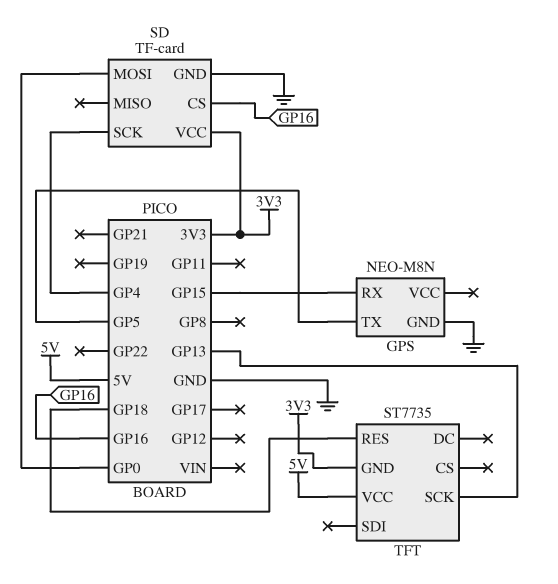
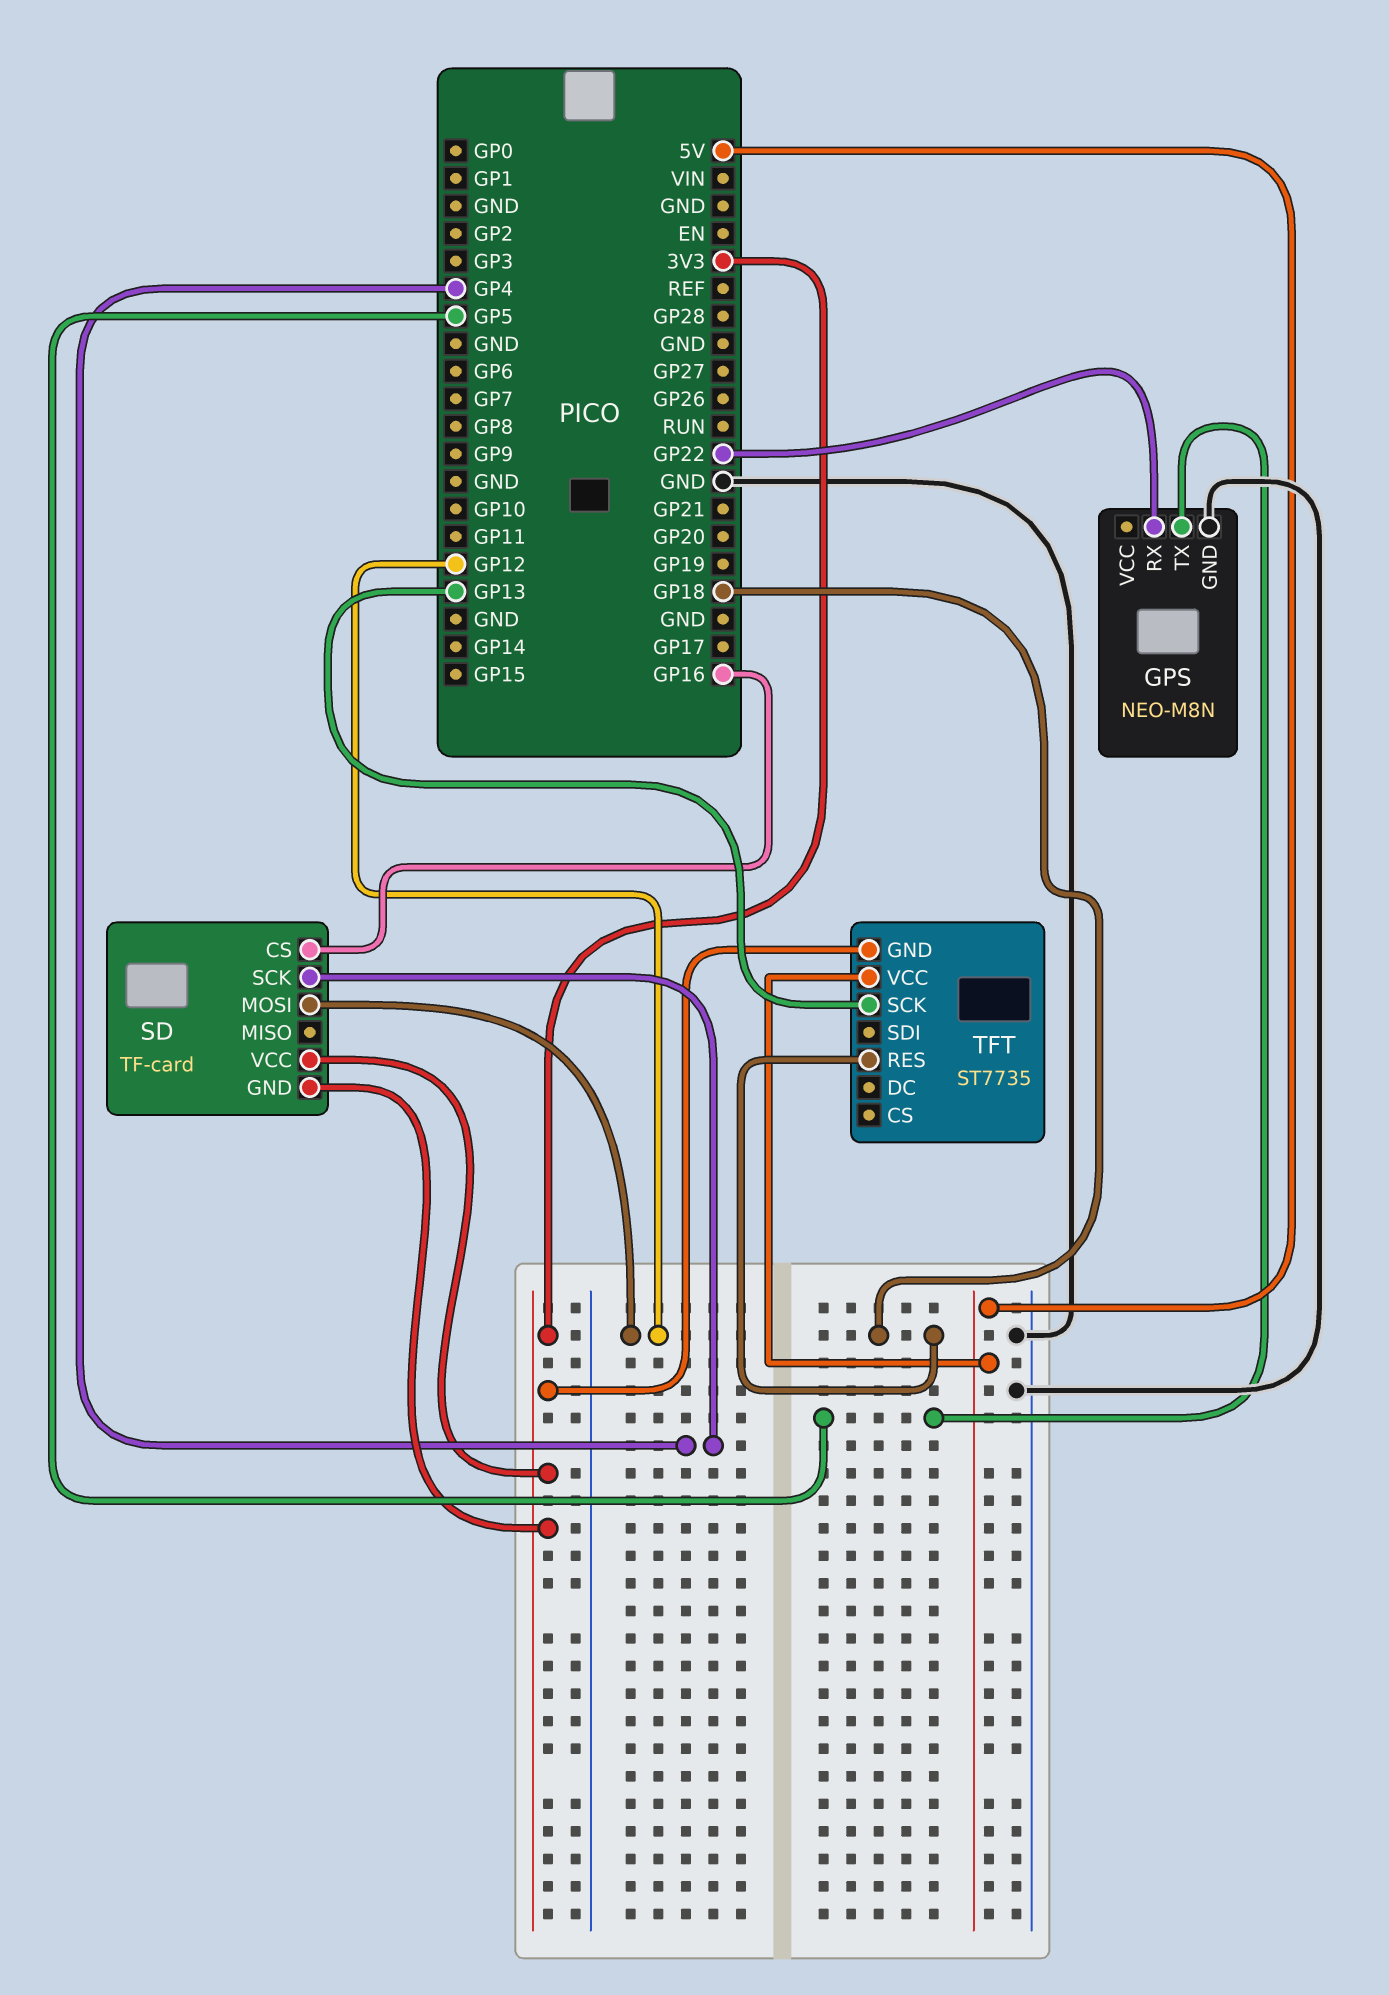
GPS pin RX: GP15 -> GP22
SD pin GND: GND -> 3V3
SD pin MOSI: GP0 -> GP12

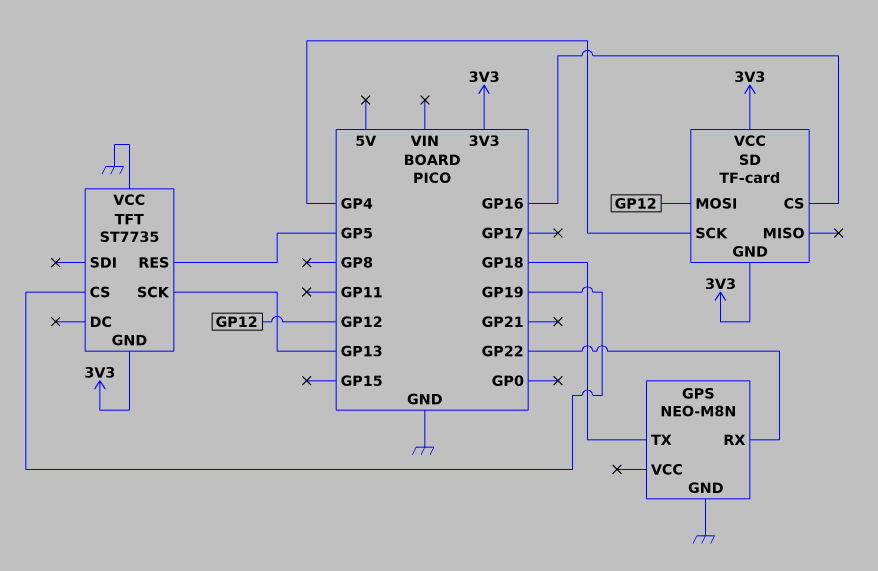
GPS pin TX: GP5 -> GP18
TFT pin CS: none -> GP19
TFT pin RES: GP18 -> GP5
TFT pin VCC: 5V -> GND

